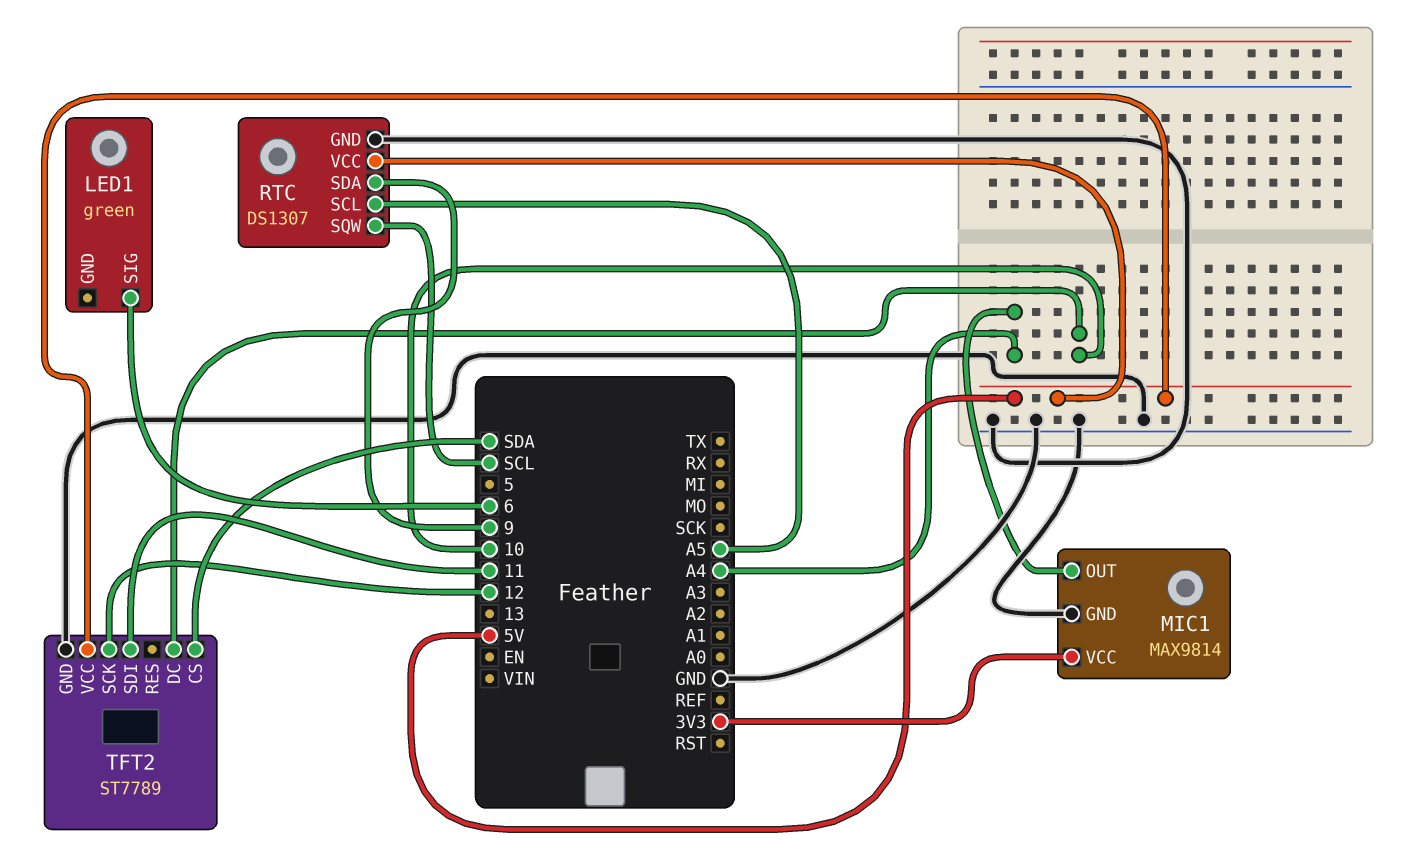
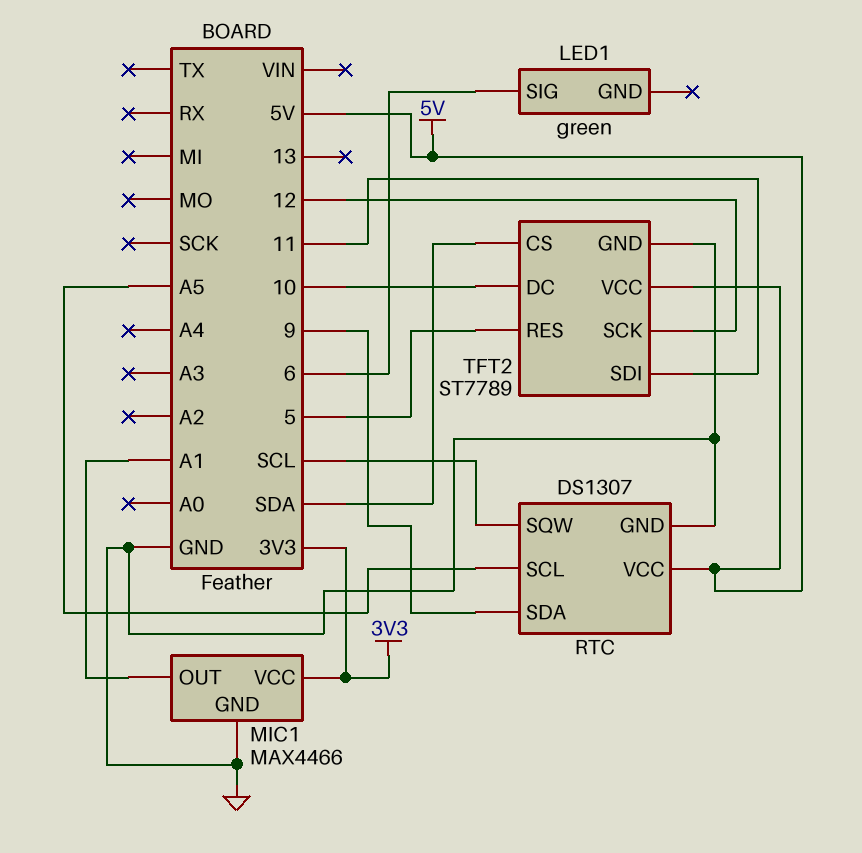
MIC1: MAX9814 -> MAX4466
MIC1 pin OUT: A4 -> A1
TFT2 pin RES: none -> 5

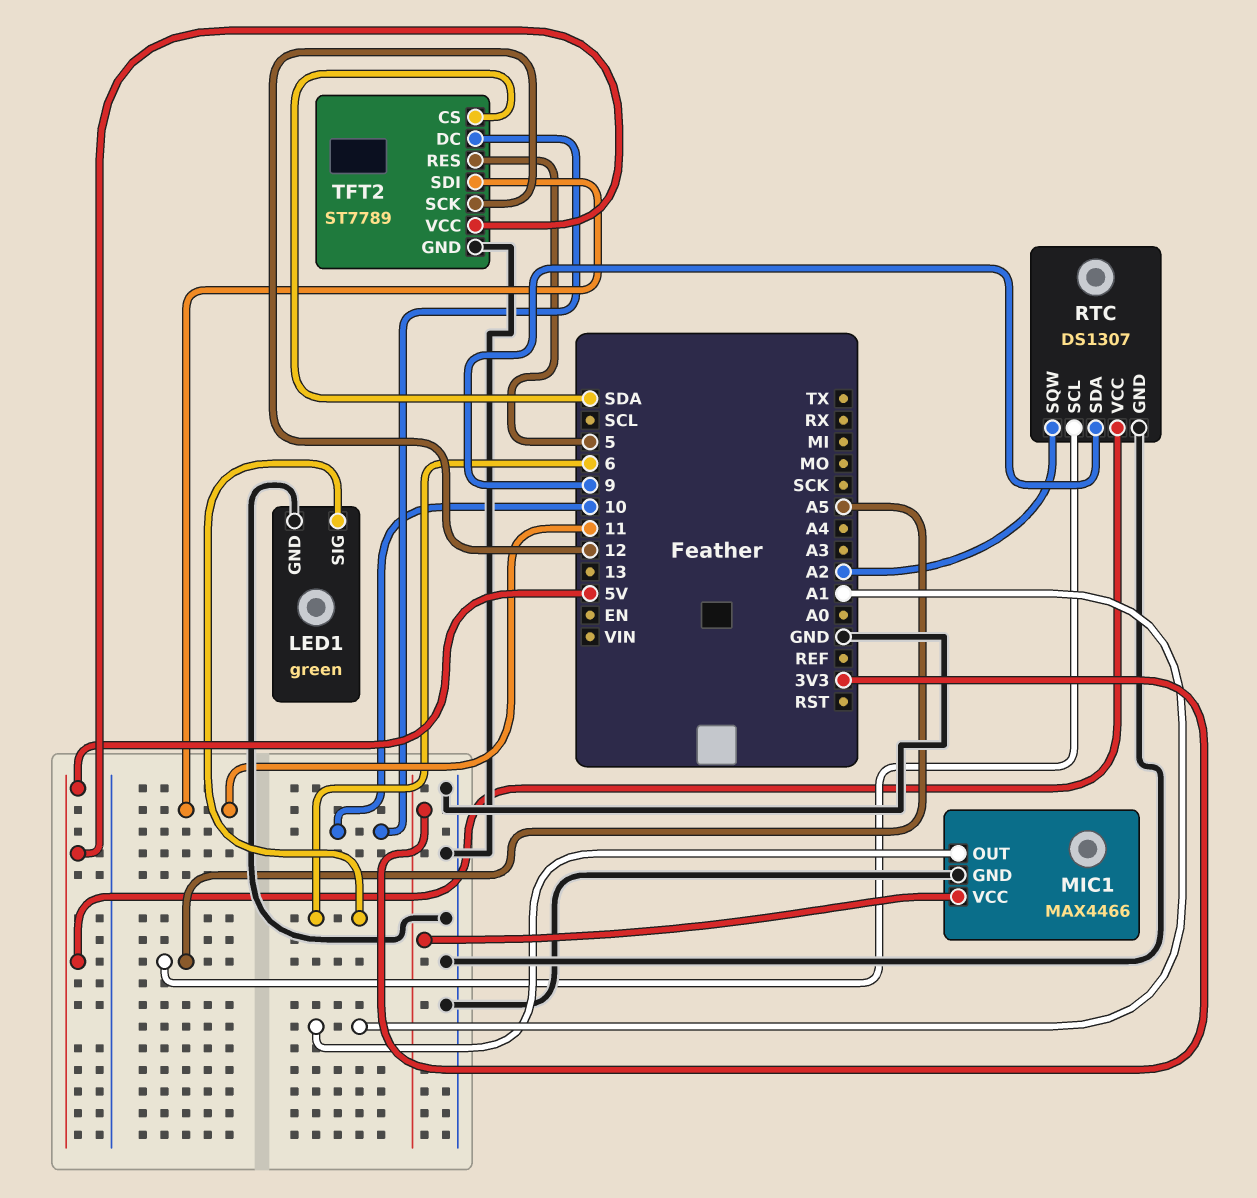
LED1 pin GND: none -> GND
RTC pin SQW: SCL -> A2

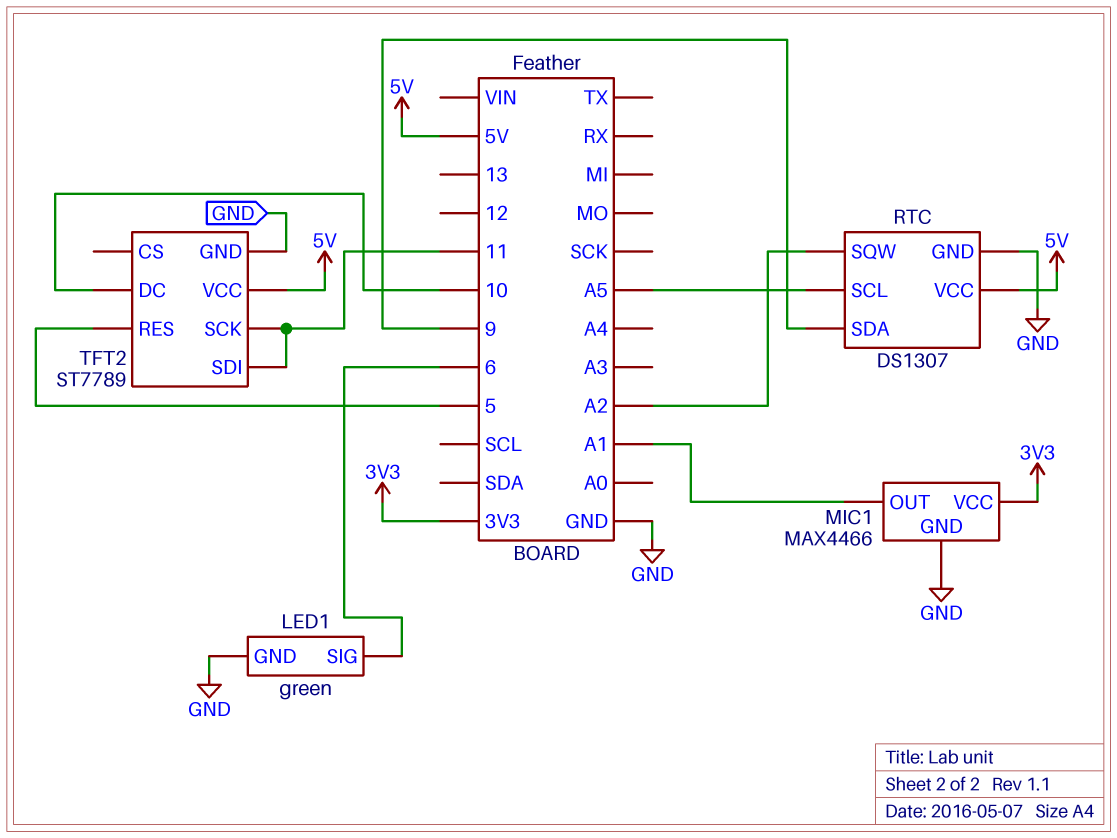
TFT2 pin CS: SDA -> none
TFT2 pin SCK: 12 -> 11

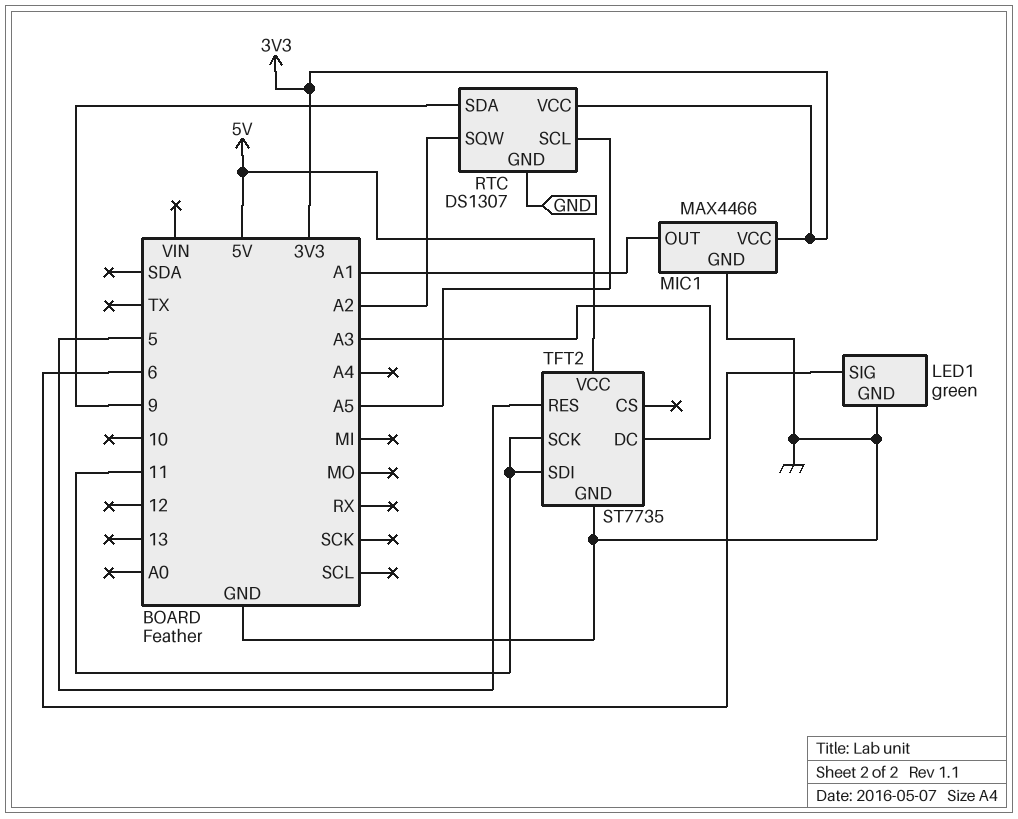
RTC pin VCC: 5V -> 3V3
TFT2: ST7789 -> ST7735
TFT2 pin DC: 10 -> A3

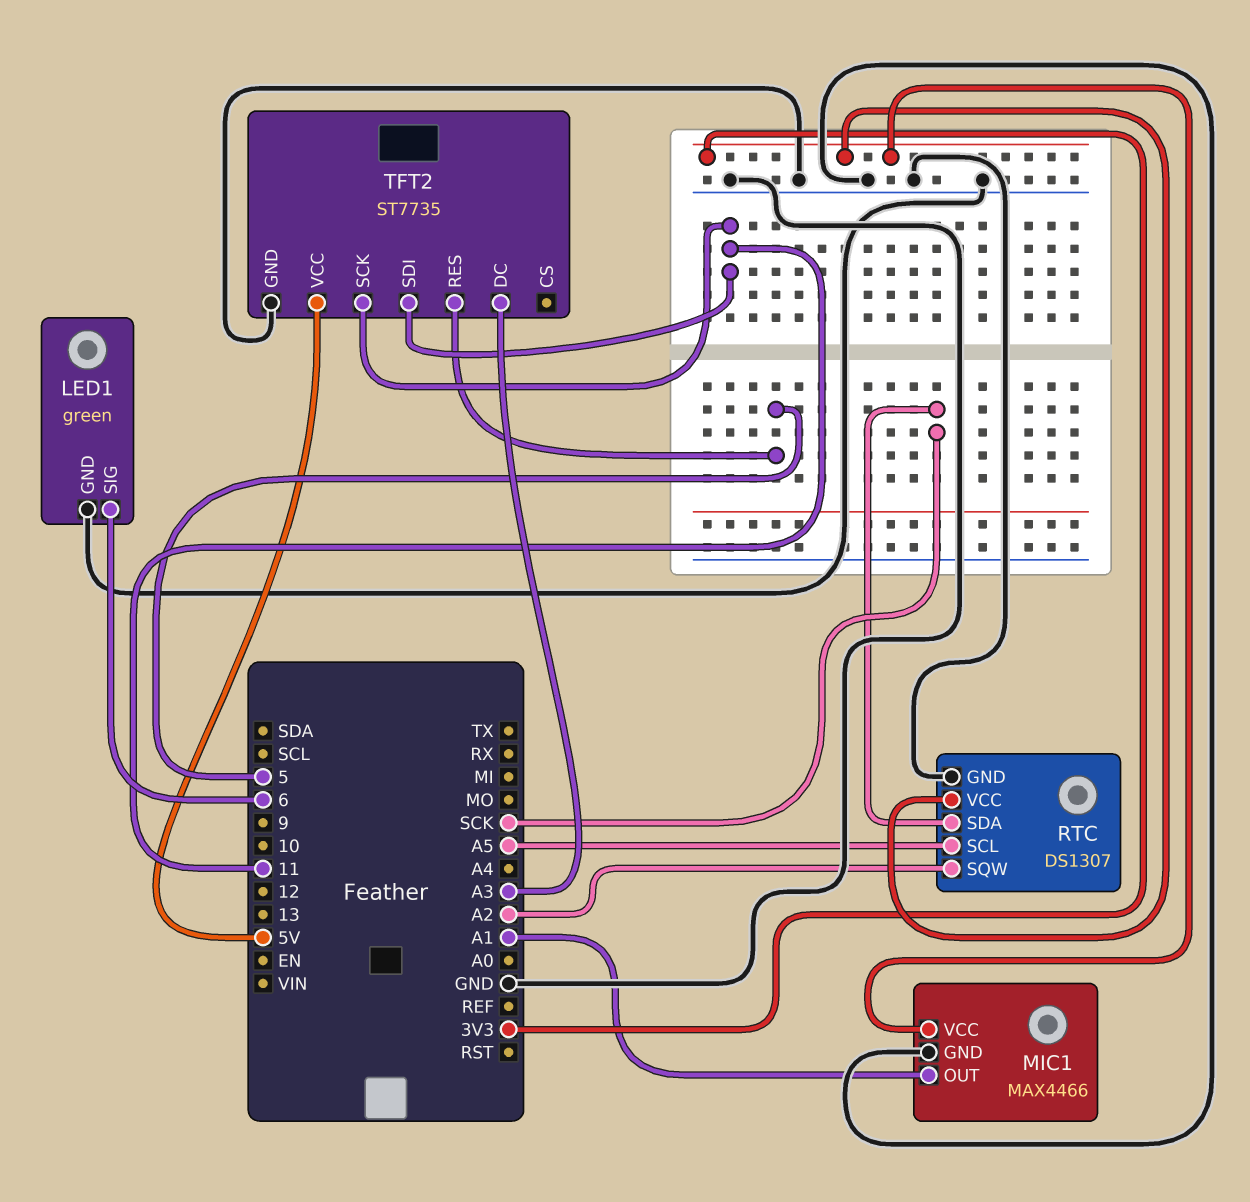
RTC pin SDA: 9 -> SCK

